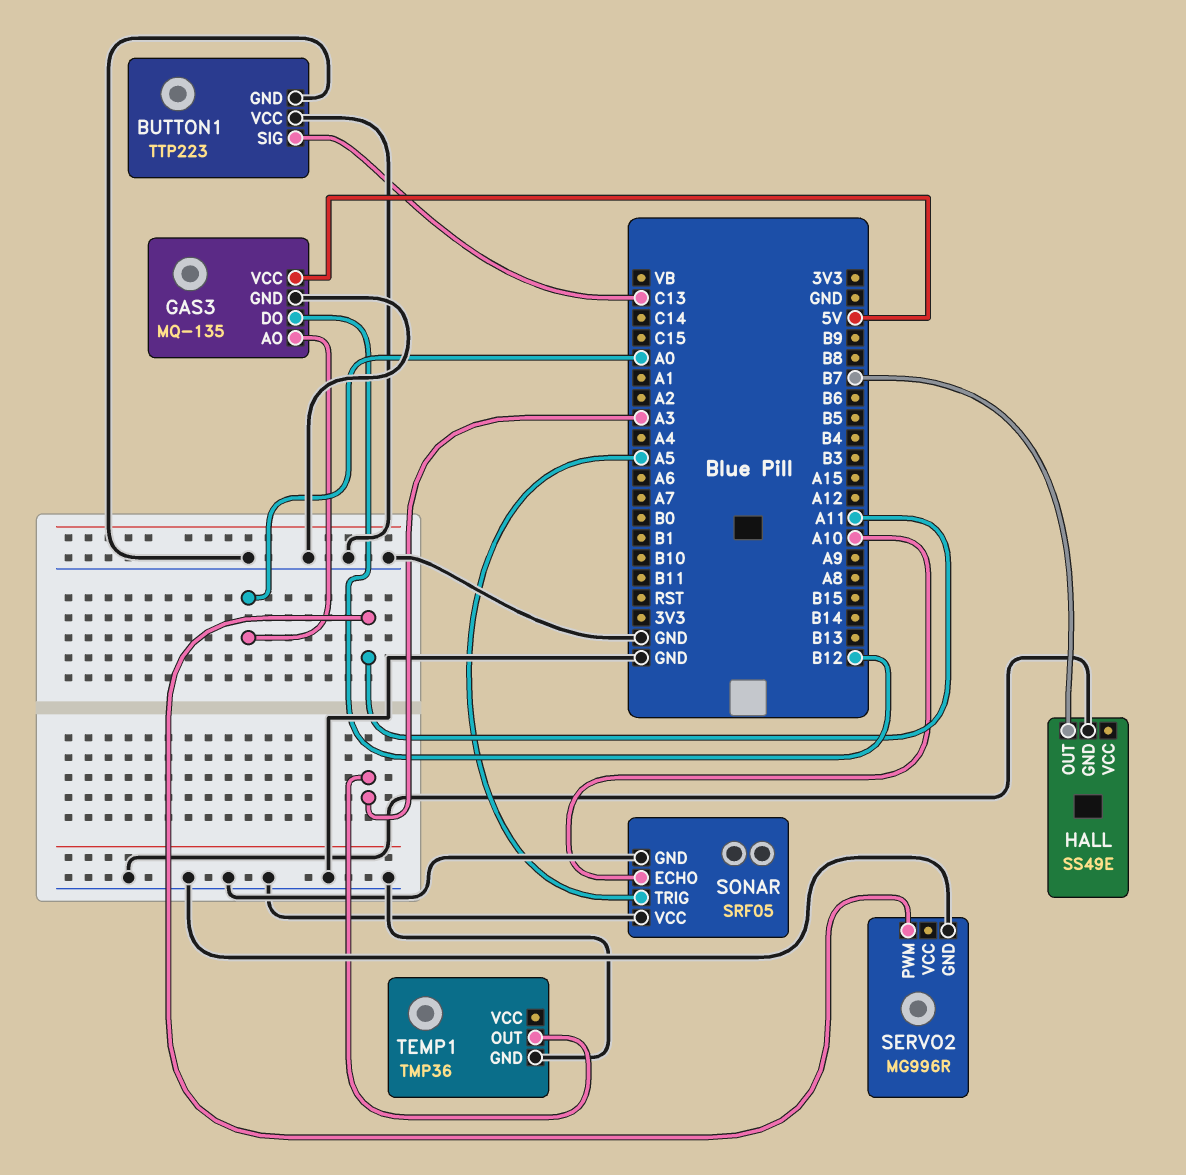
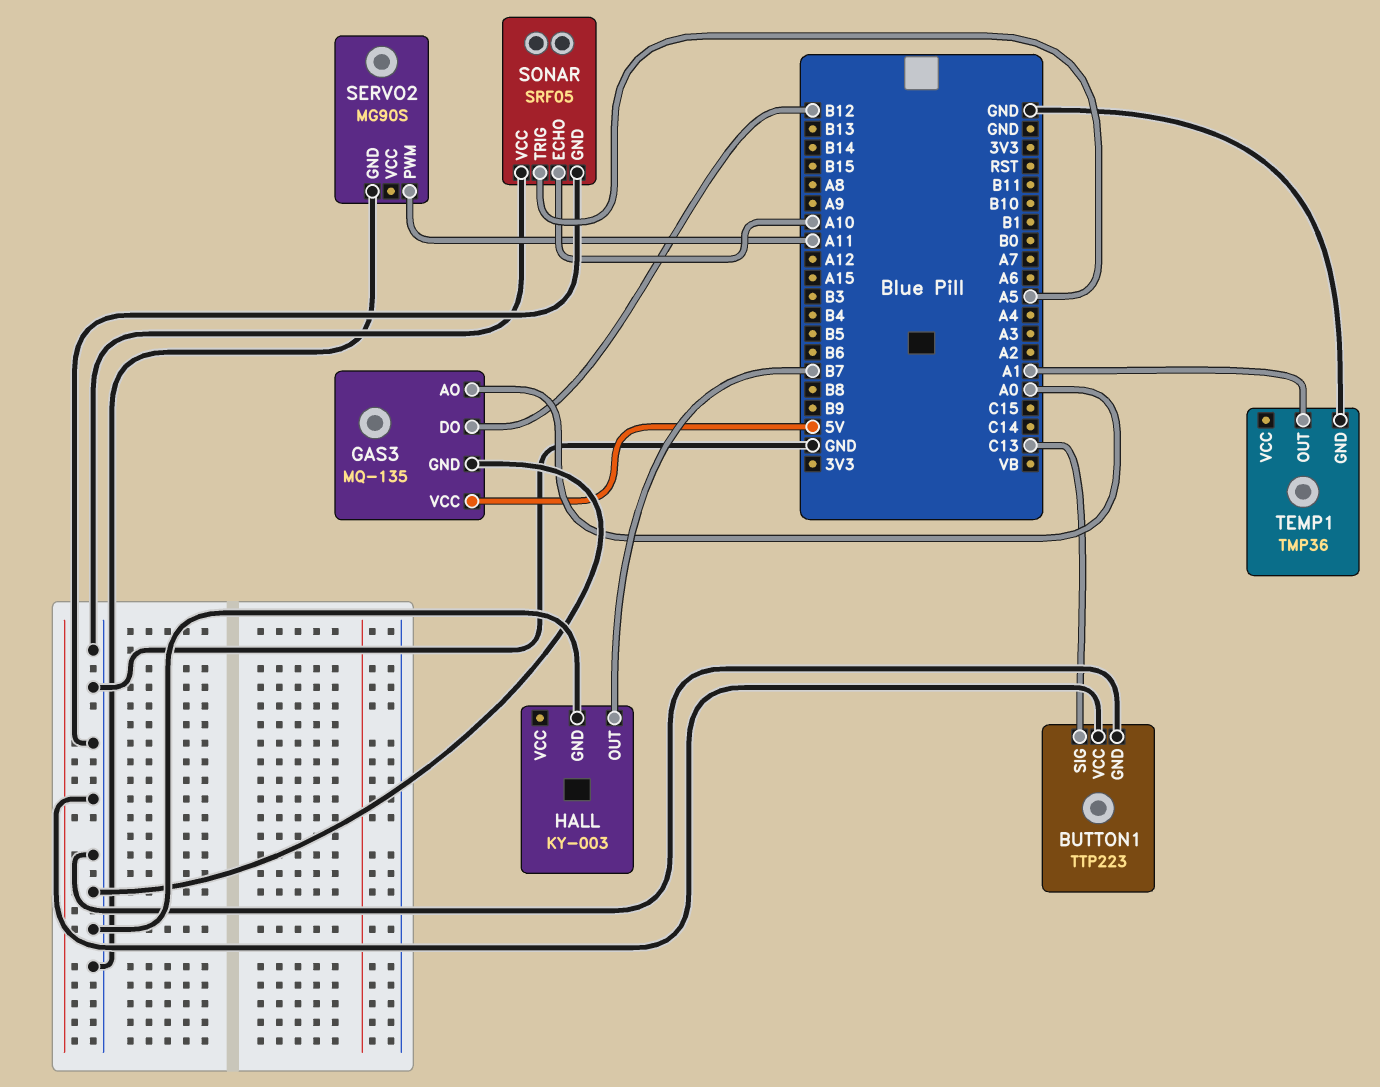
HALL: SS49E -> KY-003
SERVO2: MG996R -> MG90S
TEMP1 pin OUT: A3 -> A1

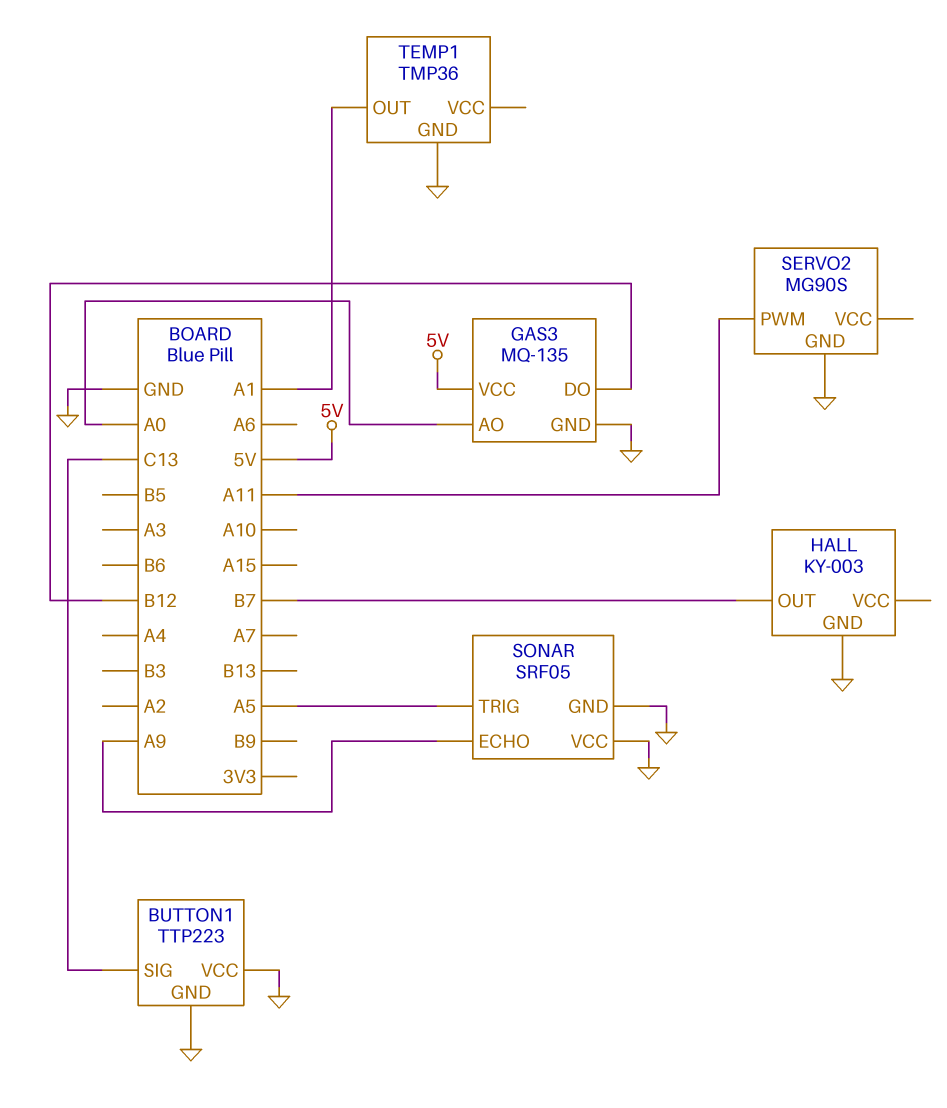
SONAR pin ECHO: A10 -> A9

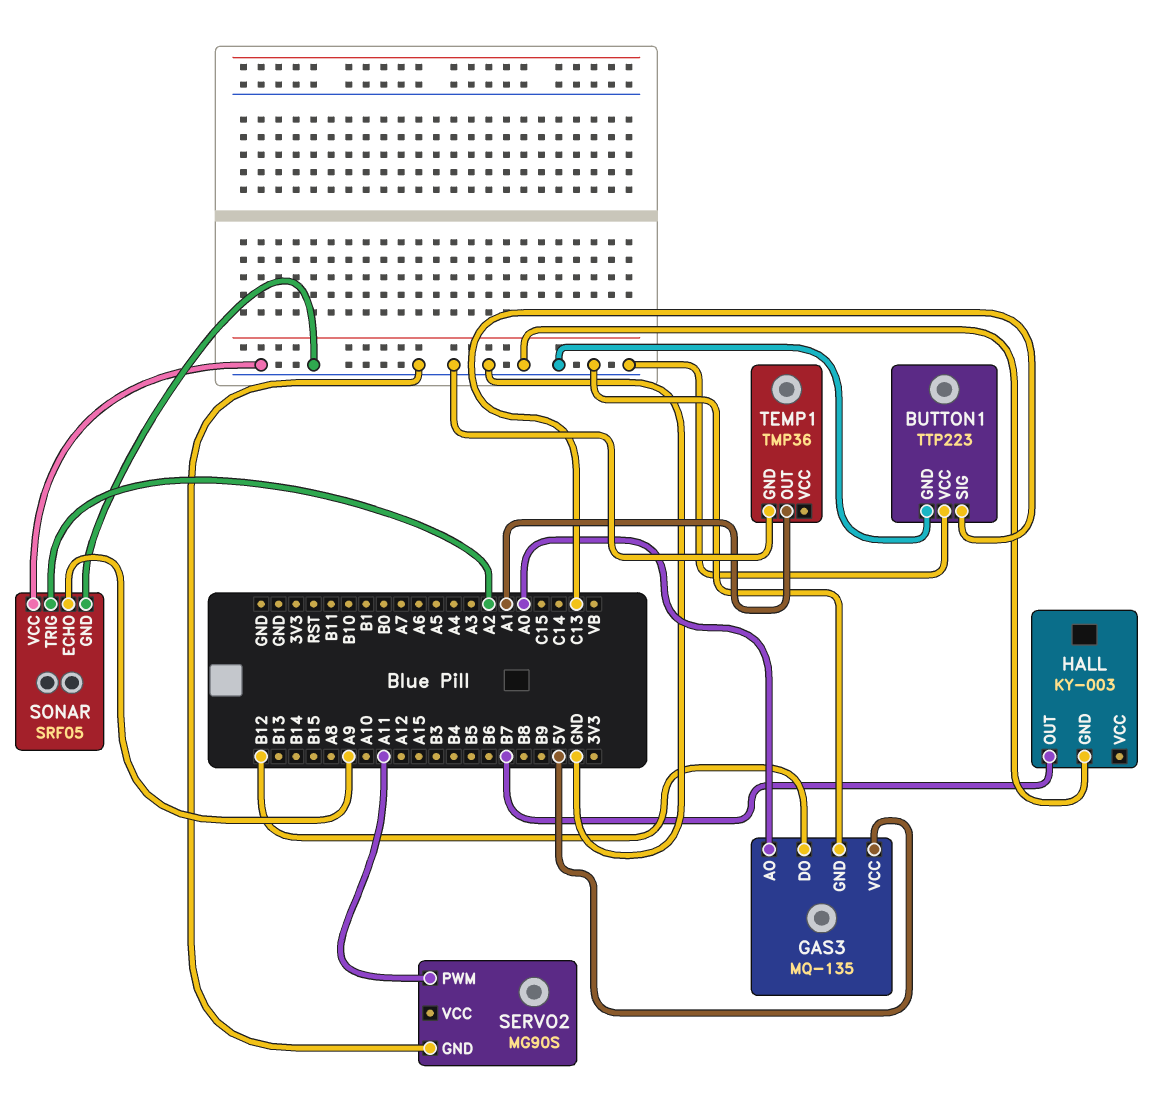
SONAR pin TRIG: A5 -> A2

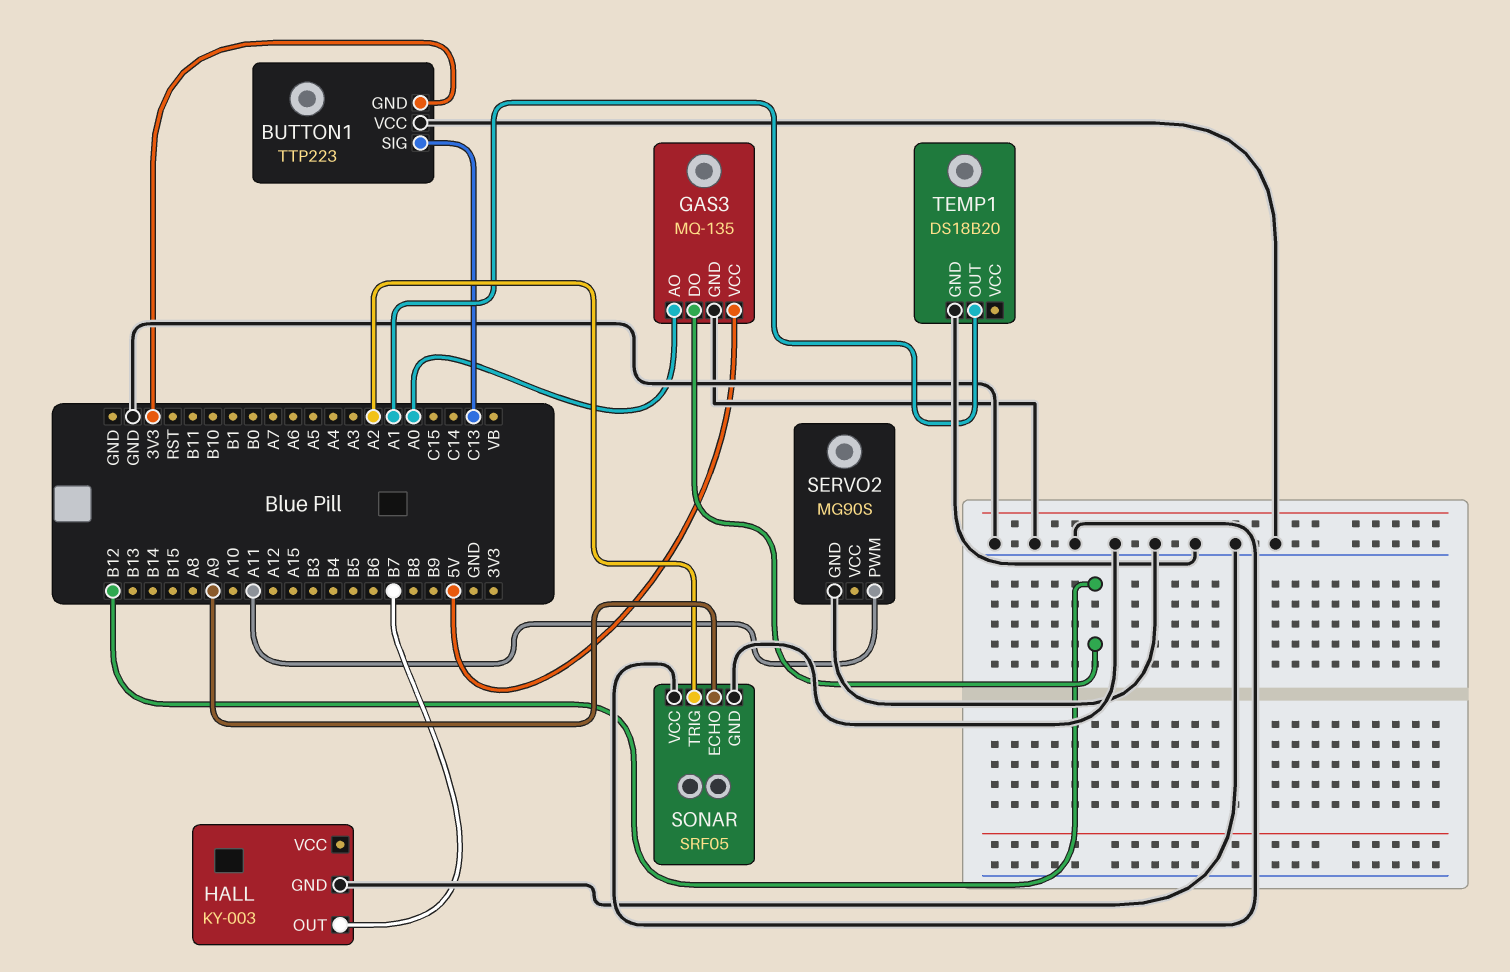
BUTTON1 pin GND: GND -> 3V3
TEMP1: TMP36 -> DS18B20

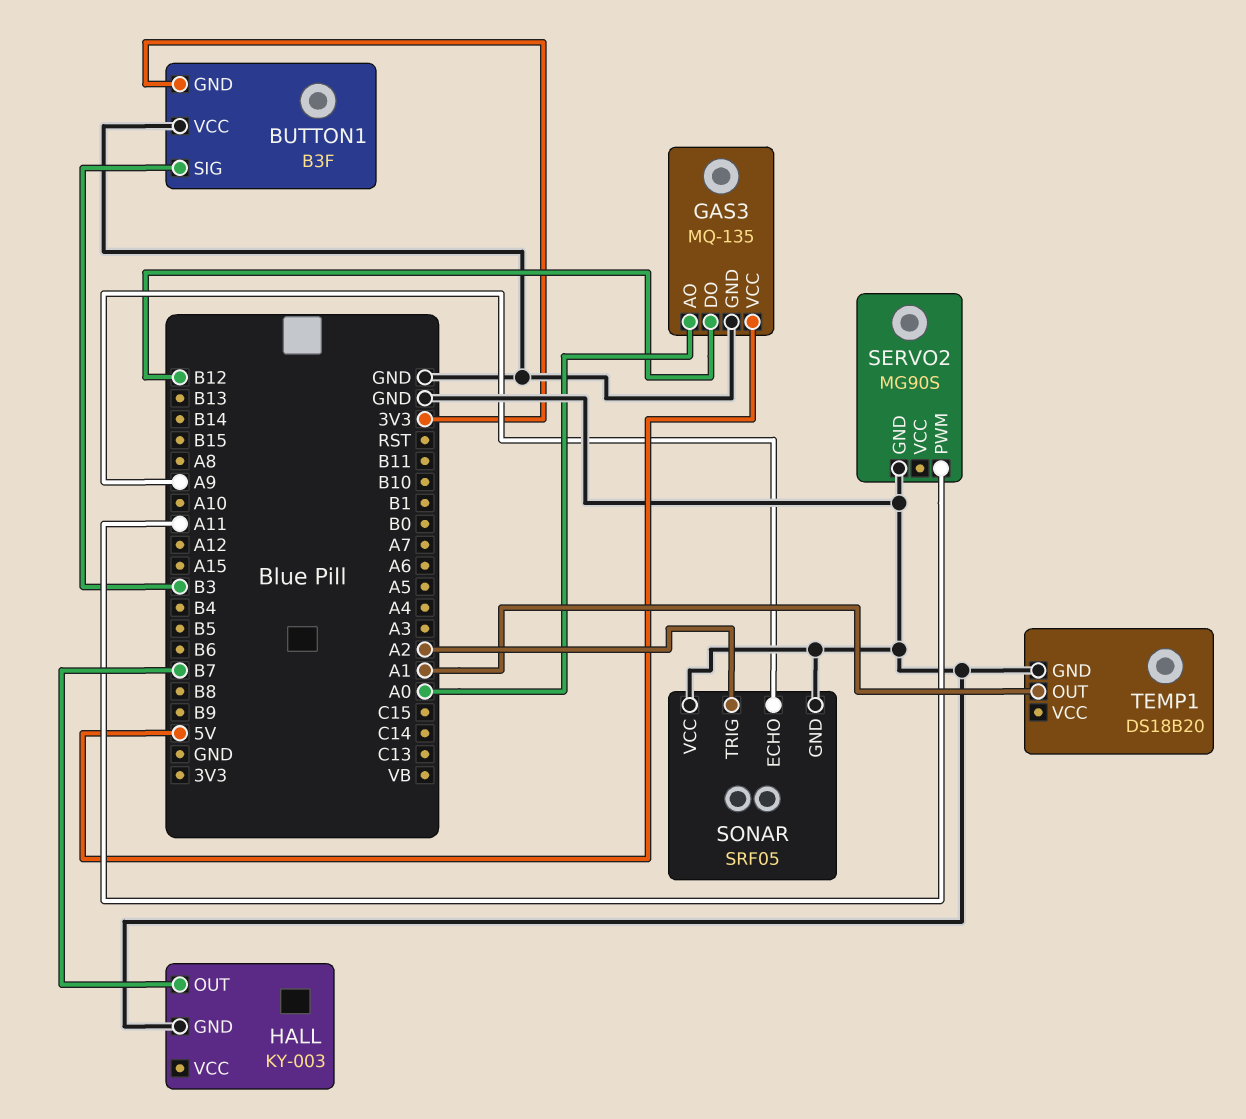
BUTTON1: TTP223 -> B3F
BUTTON1 pin SIG: C13 -> B3

